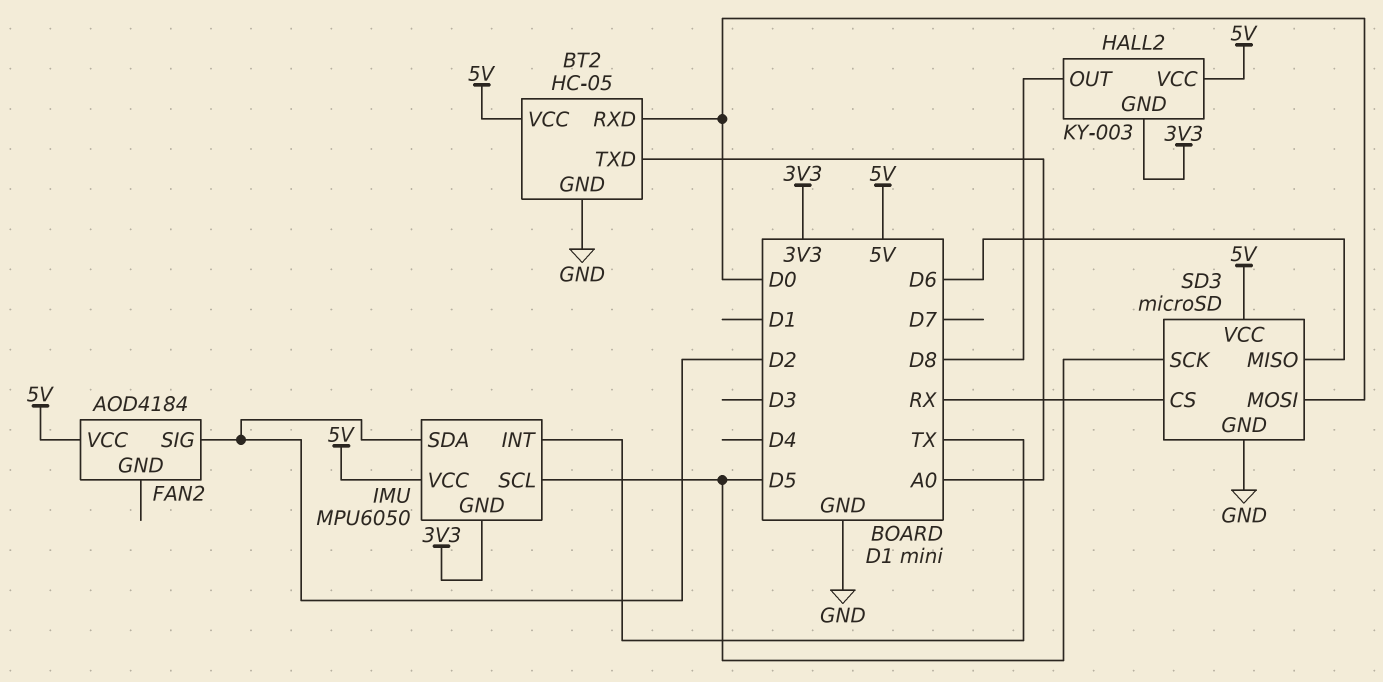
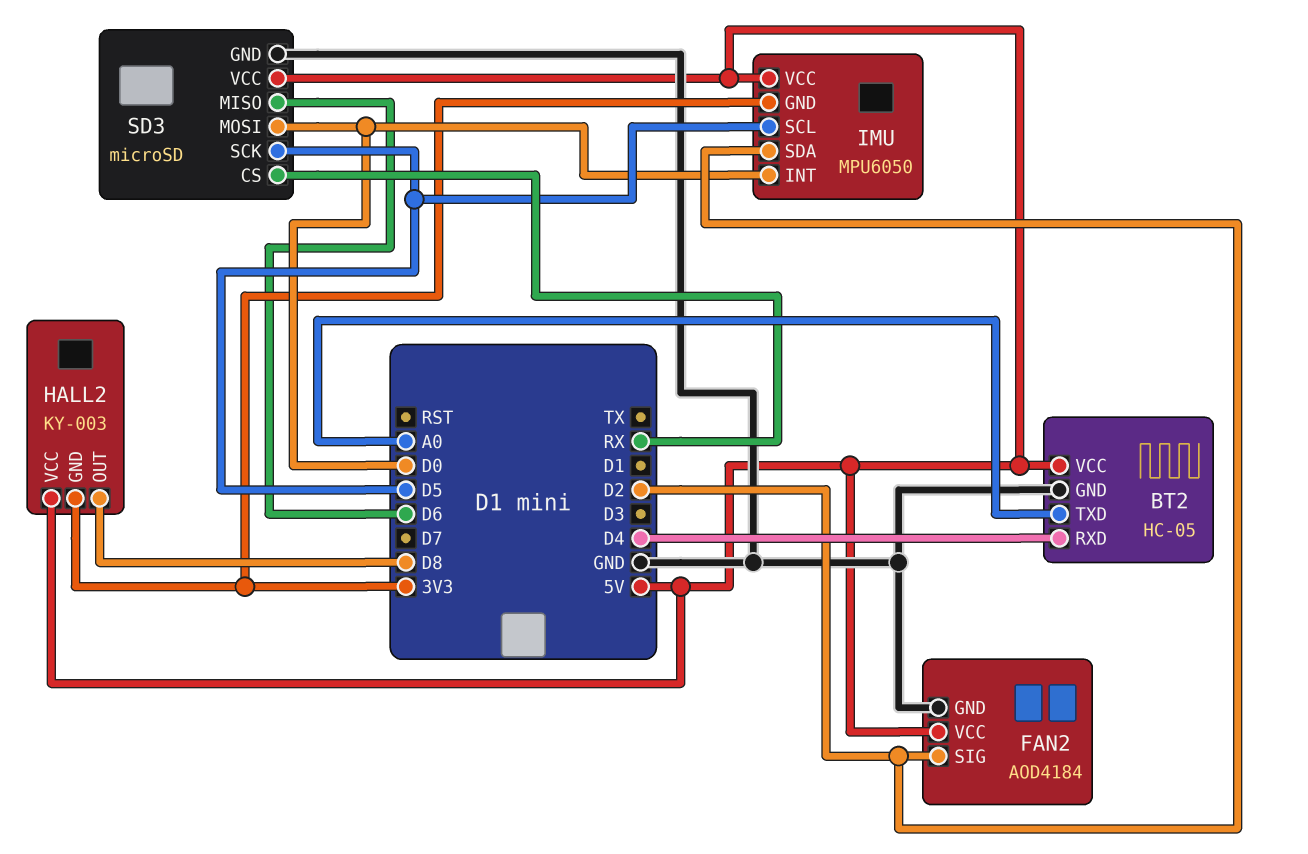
BT2 pin RXD: D0 -> D4
FAN2 pin GND: none -> GND
IMU pin INT: TX -> D0

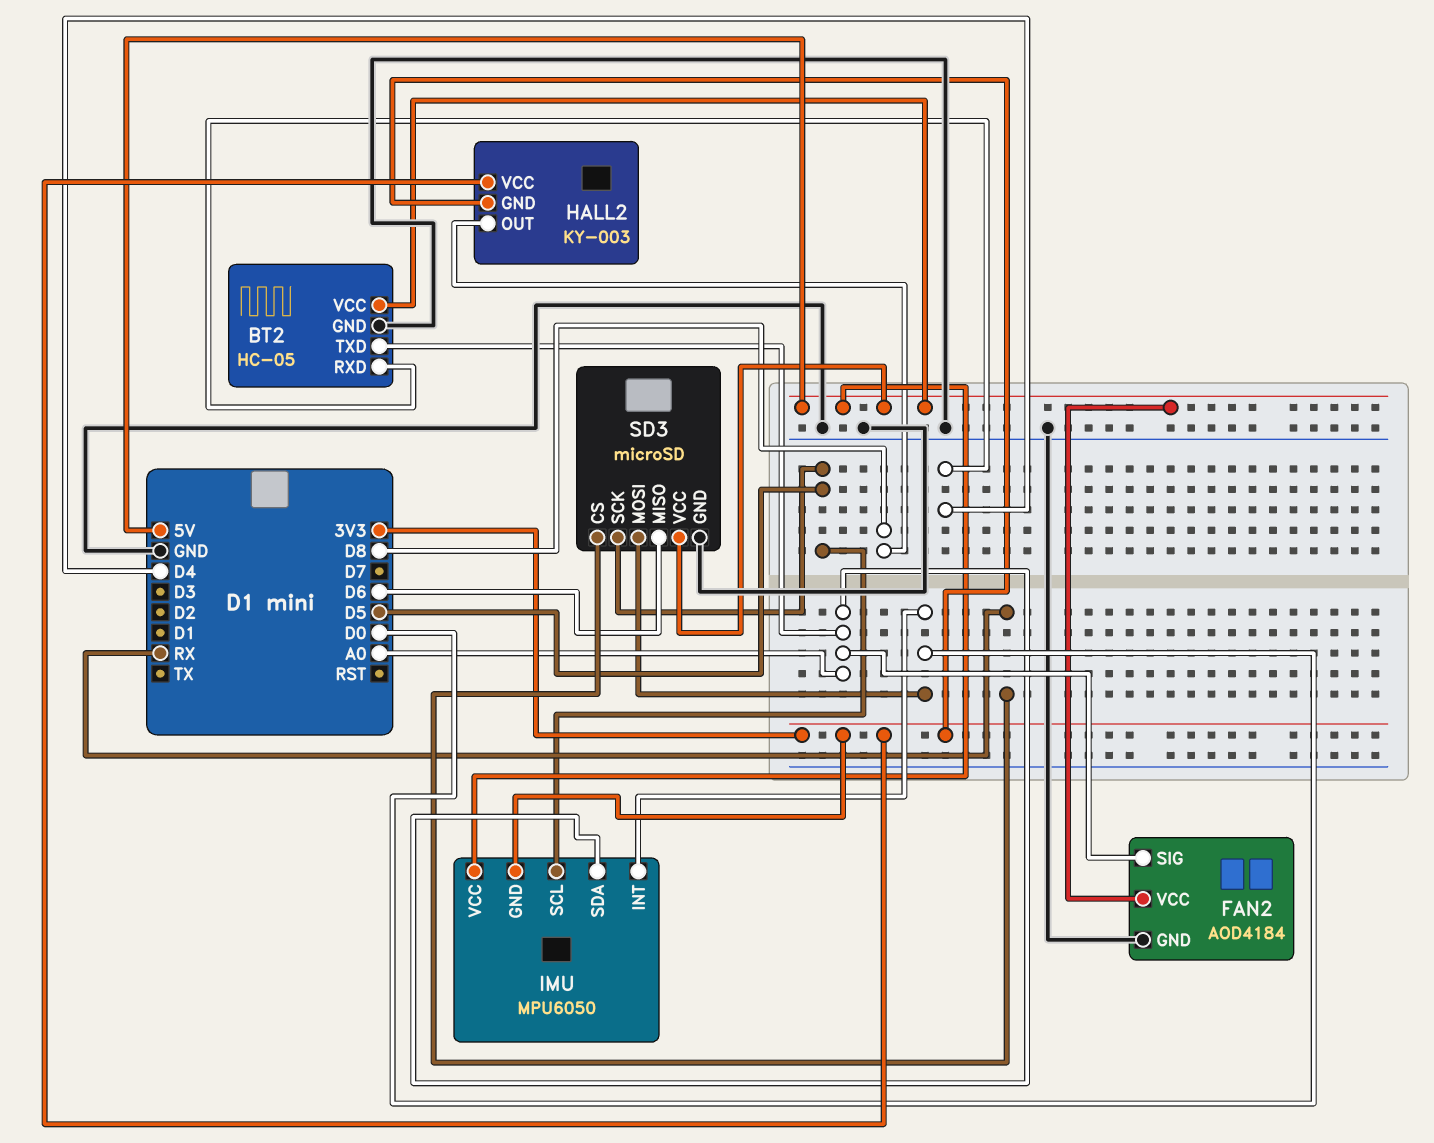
FAN2 pin SIG: D2 -> A0
HALL2 pin VCC: 5V -> 3V3
IMU pin SDA: D2 -> A0

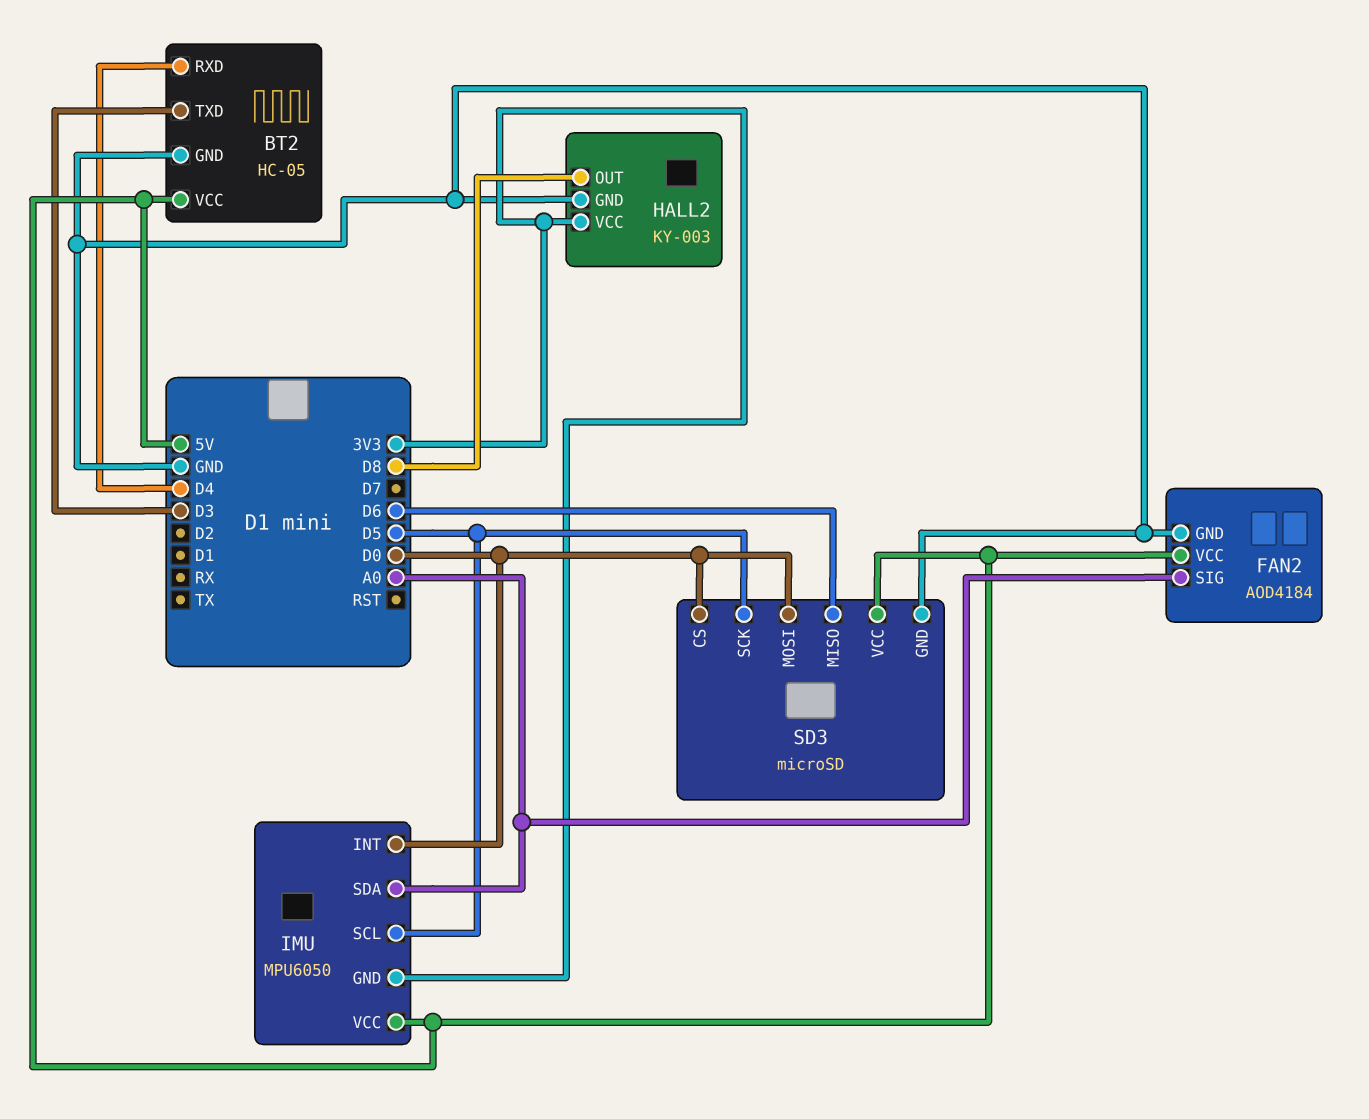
BT2 pin TXD: A0 -> D3
HALL2 pin GND: 3V3 -> GND
SD3 pin CS: RX -> D0

